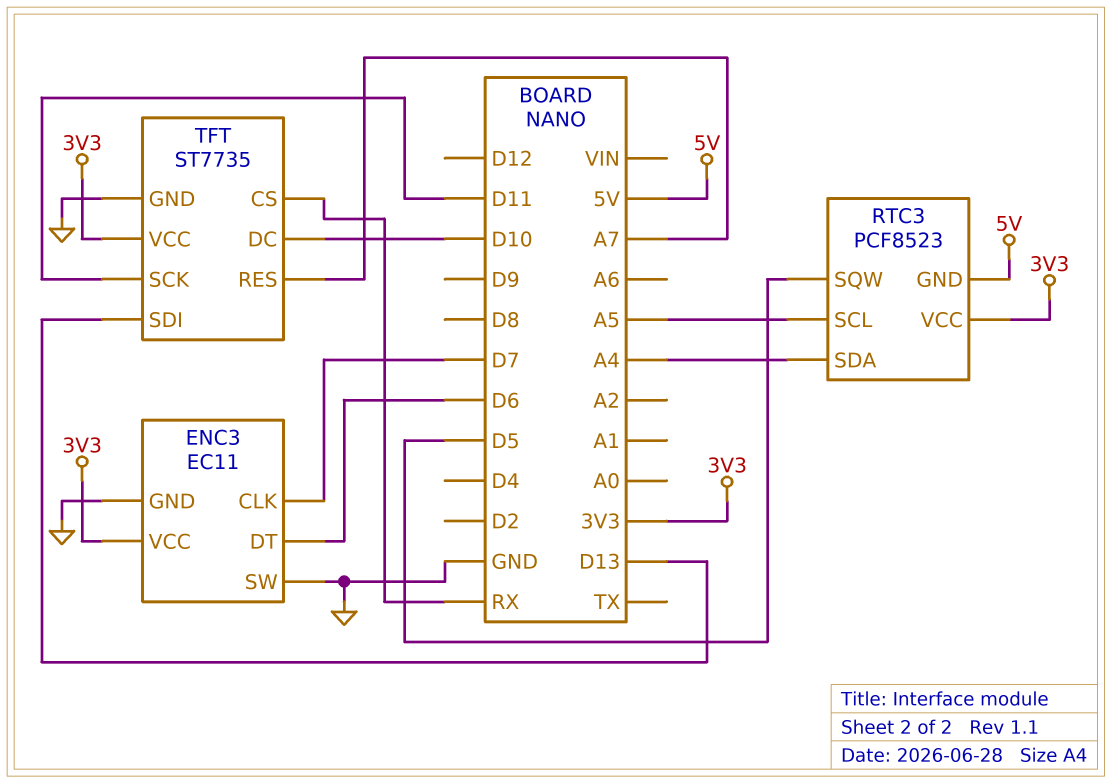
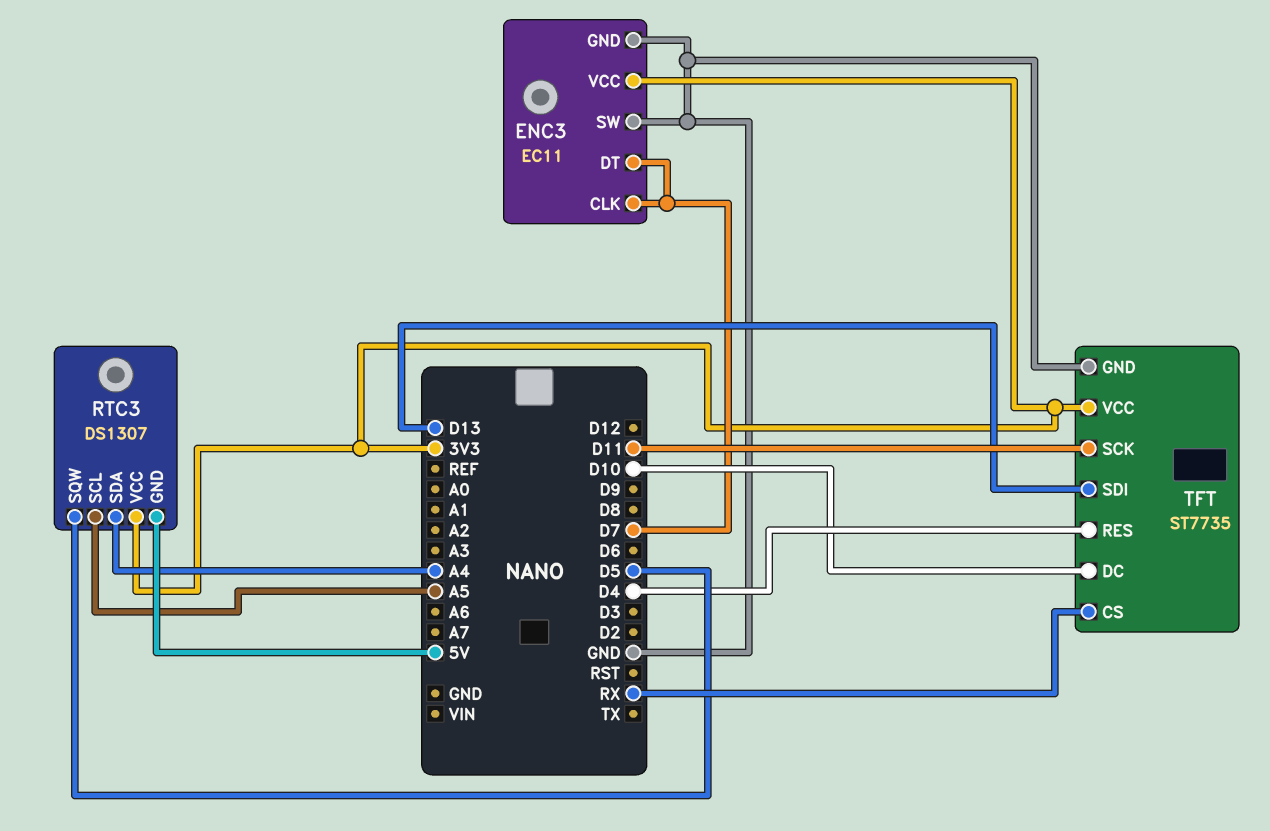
ENC3 pin DT: D6 -> D7
RTC3: PCF8523 -> DS1307
TFT pin RES: A7 -> D4

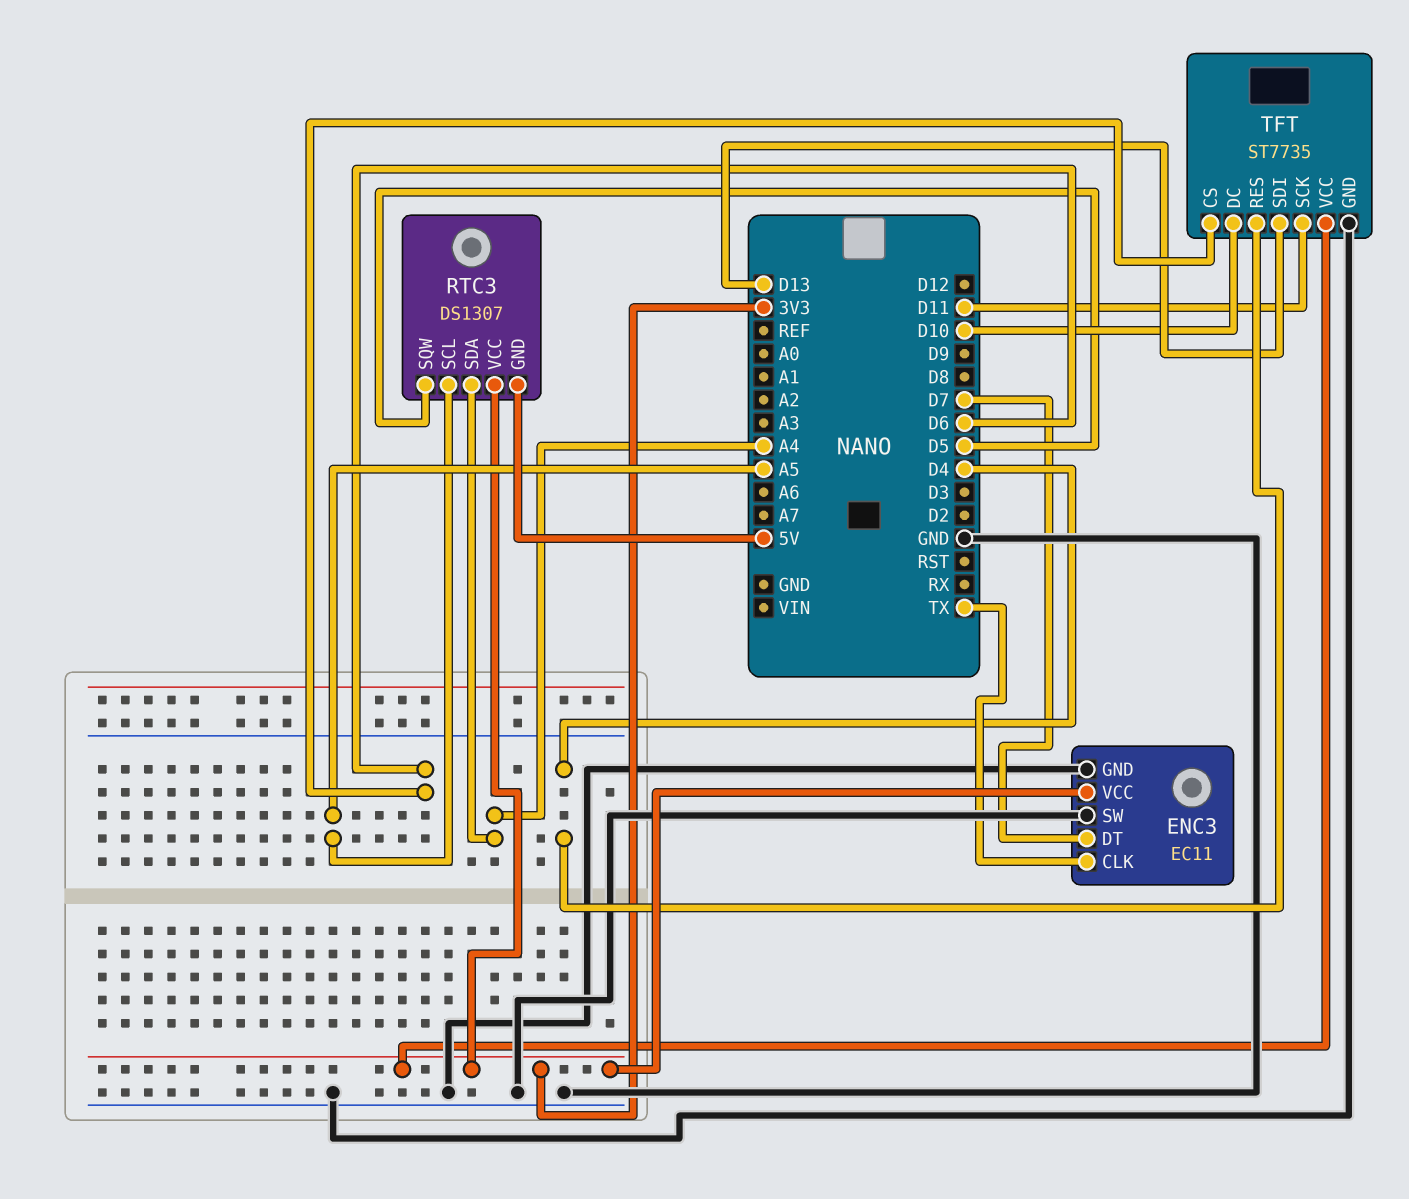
ENC3 pin CLK: D7 -> TX
TFT pin CS: RX -> D6

